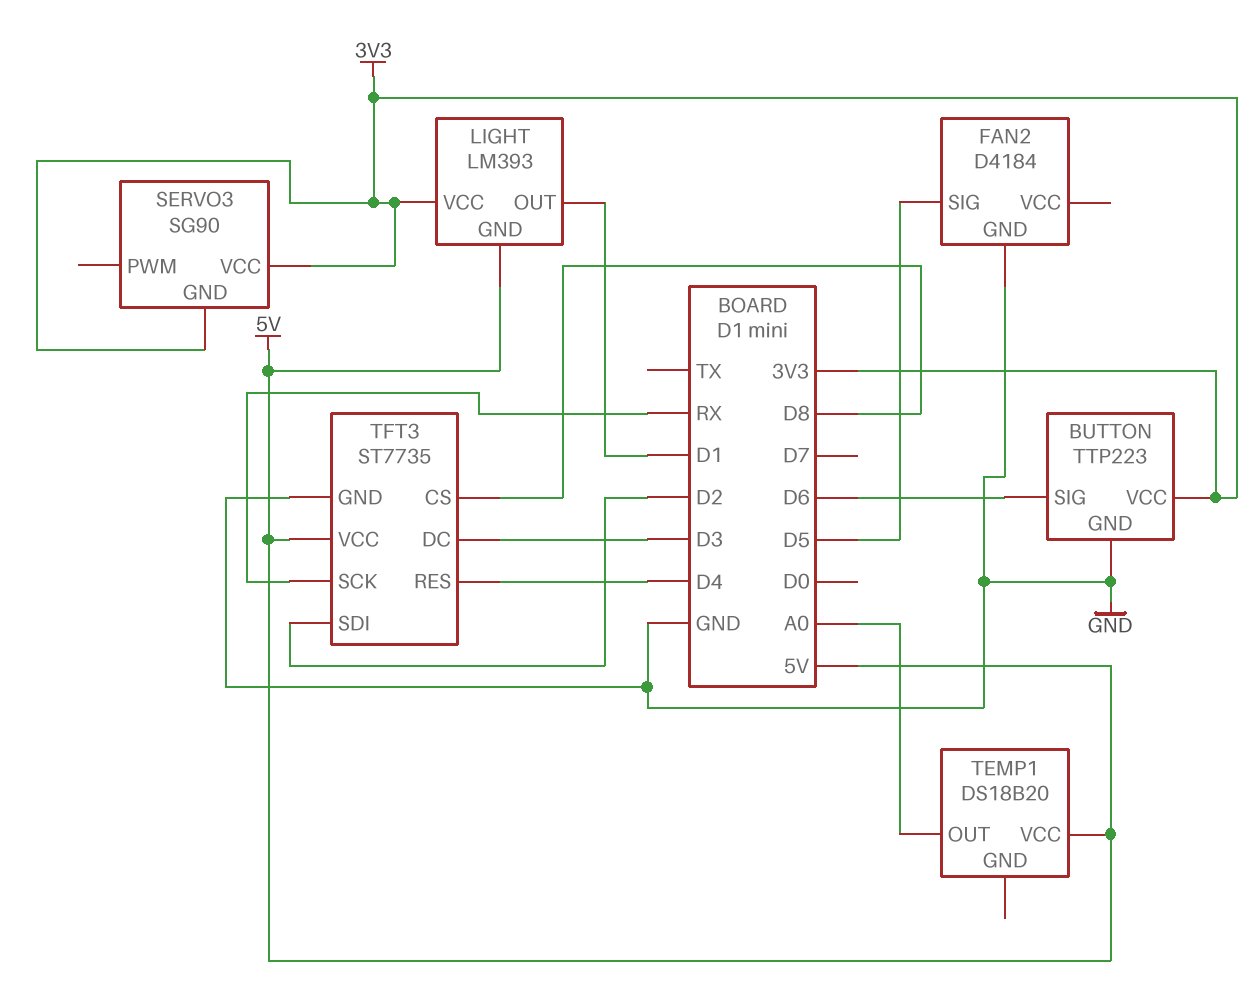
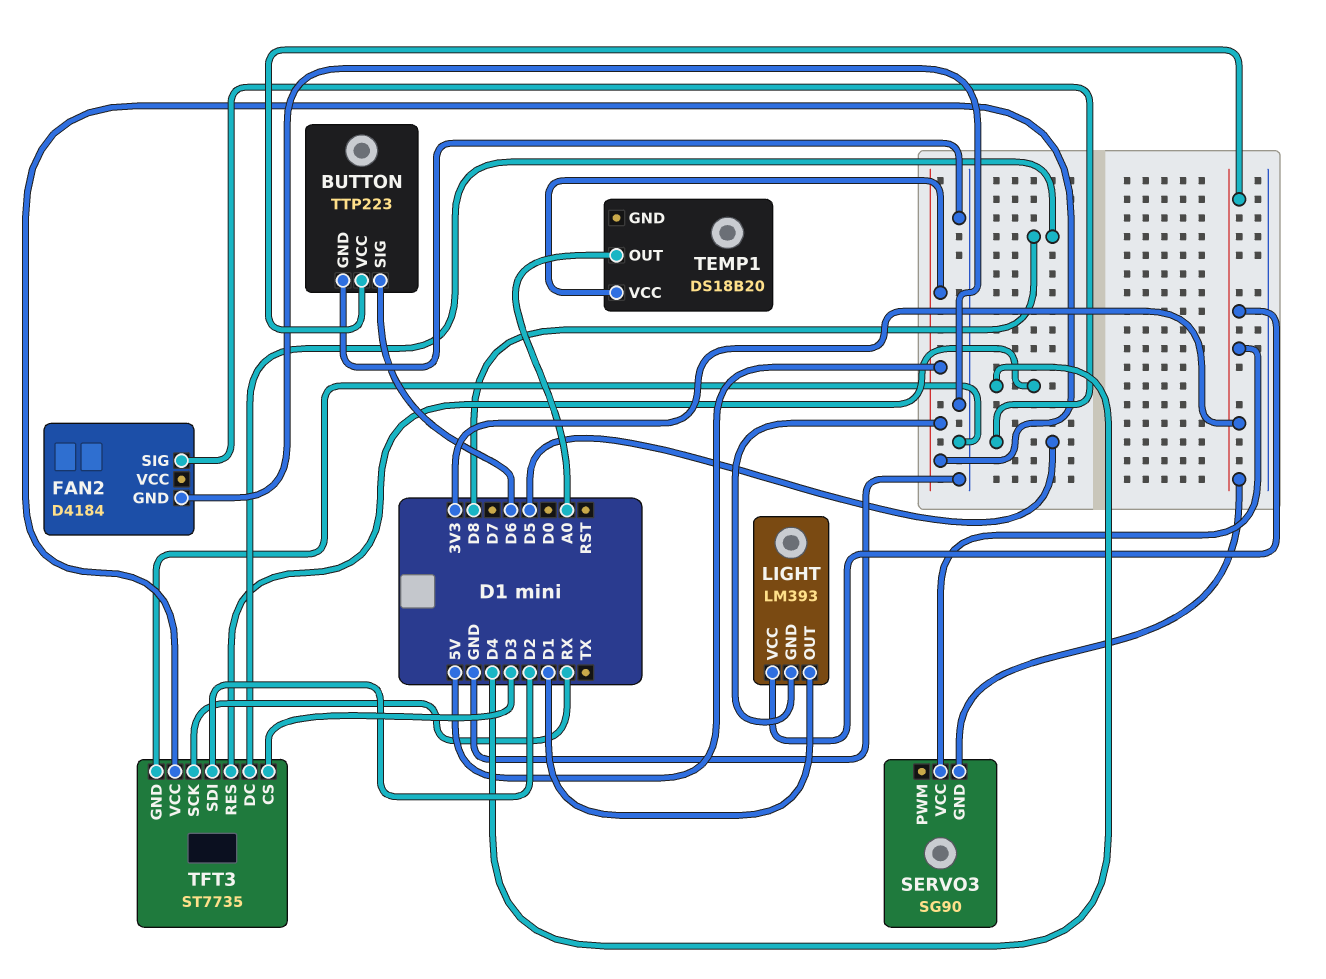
TFT3 pin CS: D8 -> D3
TFT3 pin DC: D3 -> D8

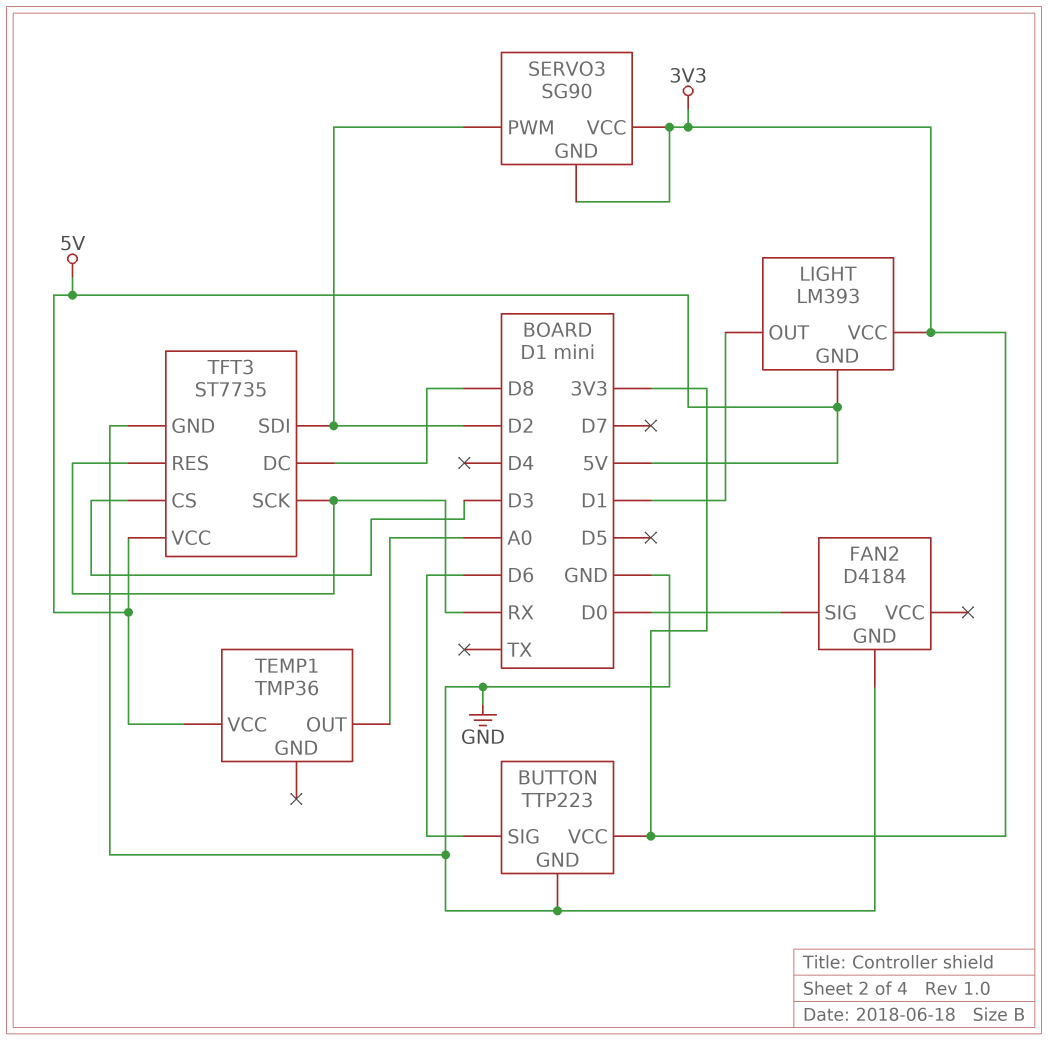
FAN2 pin SIG: D5 -> D0
SERVO3 pin PWM: none -> D2
TEMP1: DS18B20 -> TMP36
TFT3 pin RES: D4 -> RX

